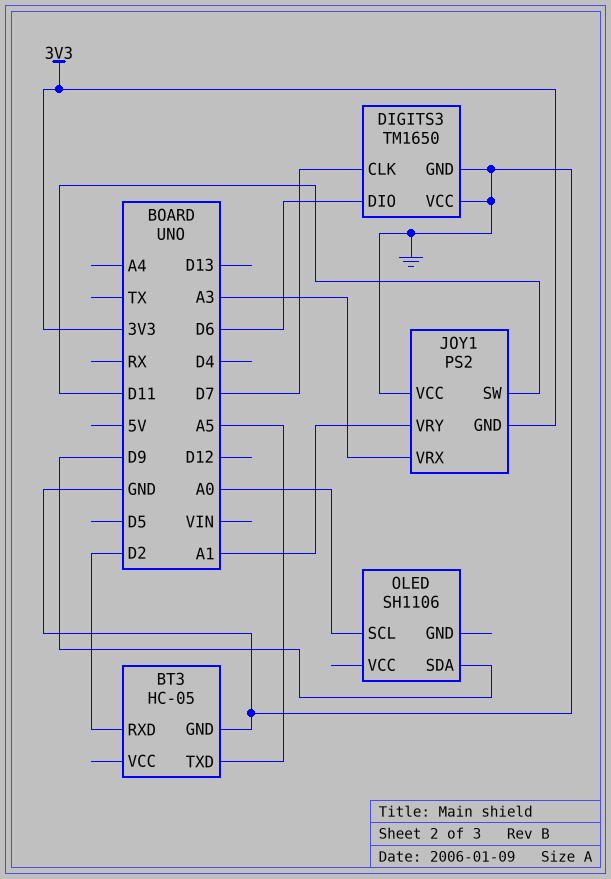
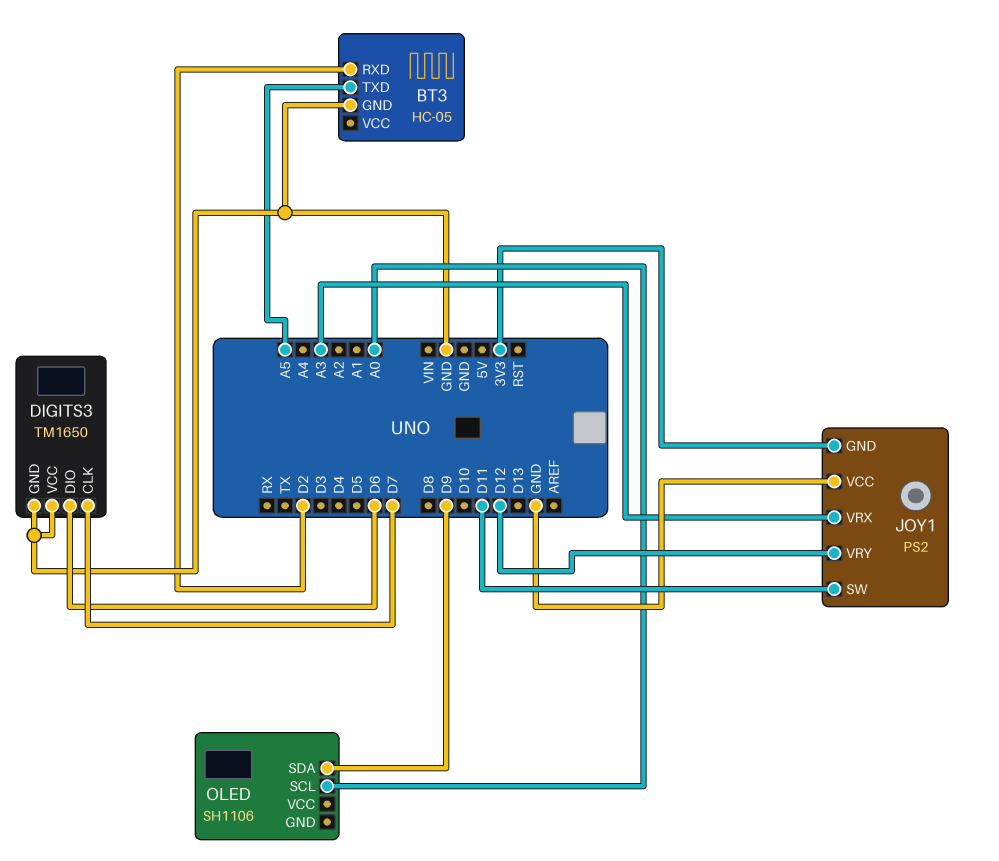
JOY1 pin VRY: A1 -> D12

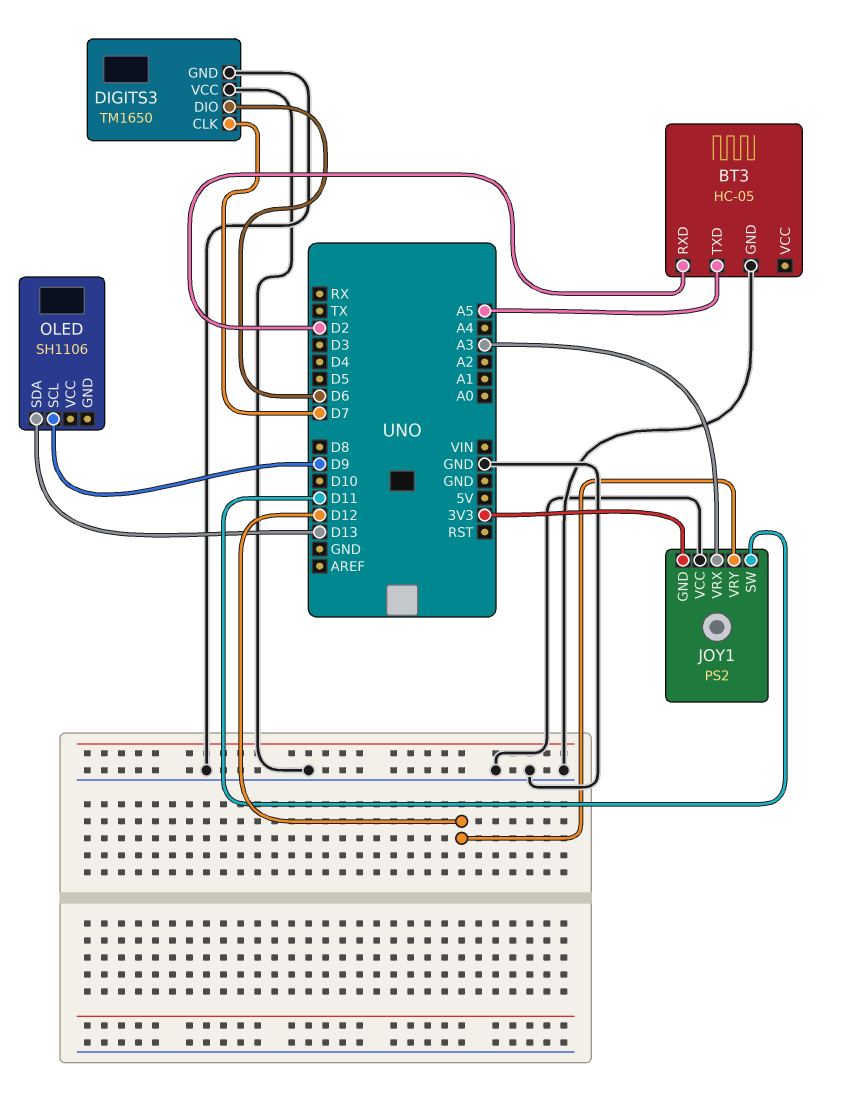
OLED pin SCL: A0 -> D9
OLED pin SDA: D9 -> D13

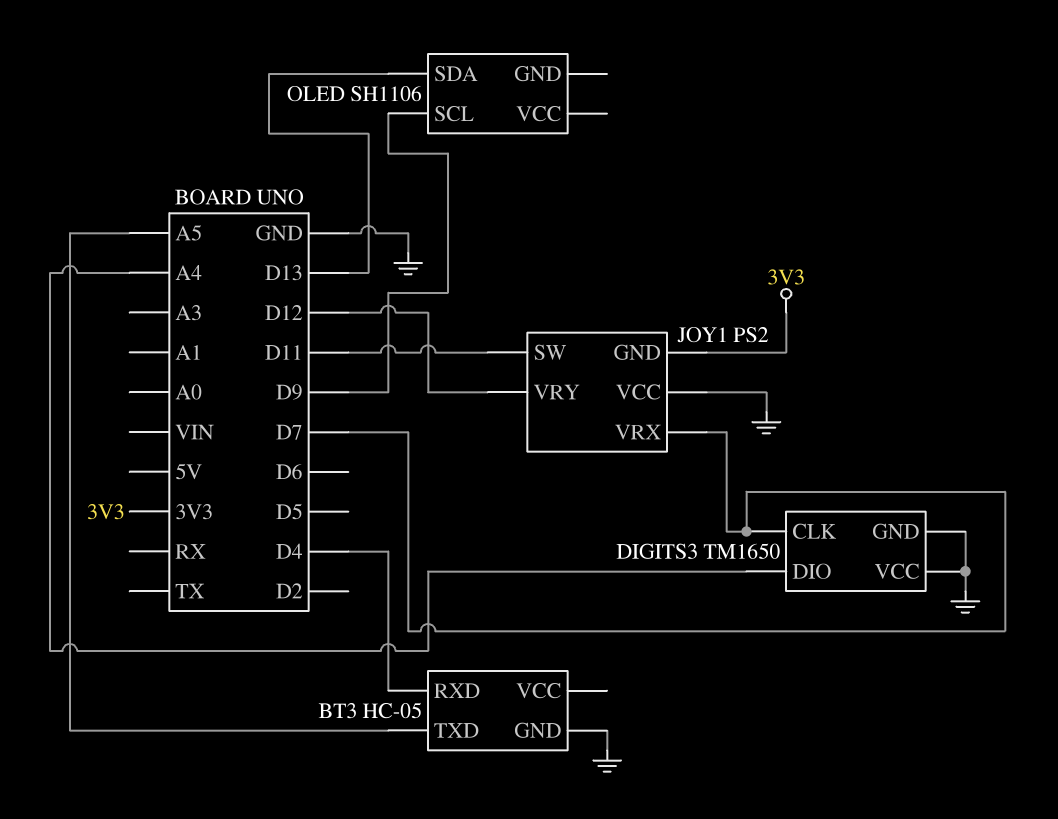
BT3 pin RXD: D2 -> D4
DIGITS3 pin DIO: D6 -> A4
JOY1 pin VRX: A3 -> D7

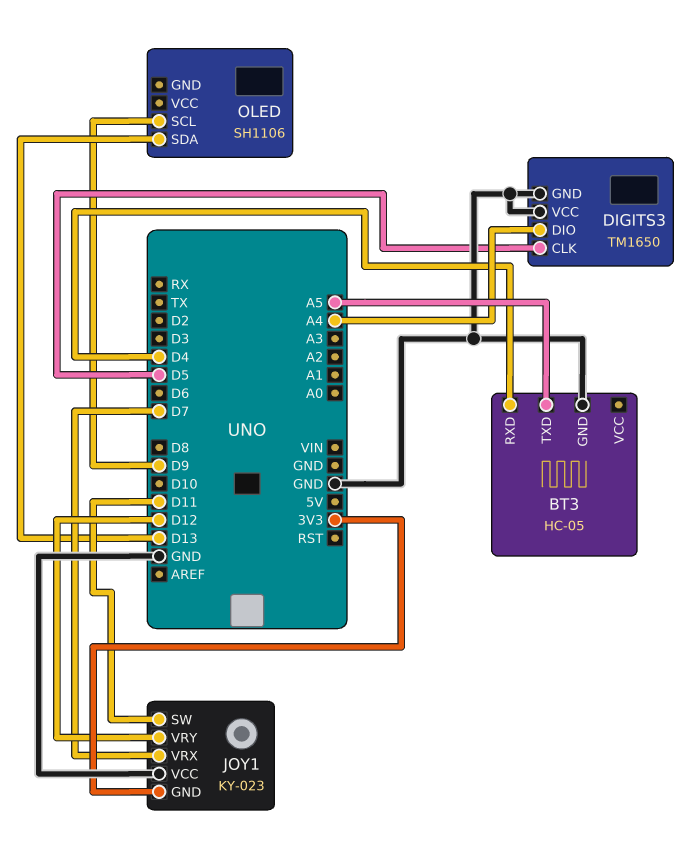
DIGITS3 pin CLK: D7 -> D5
JOY1: PS2 -> KY-023

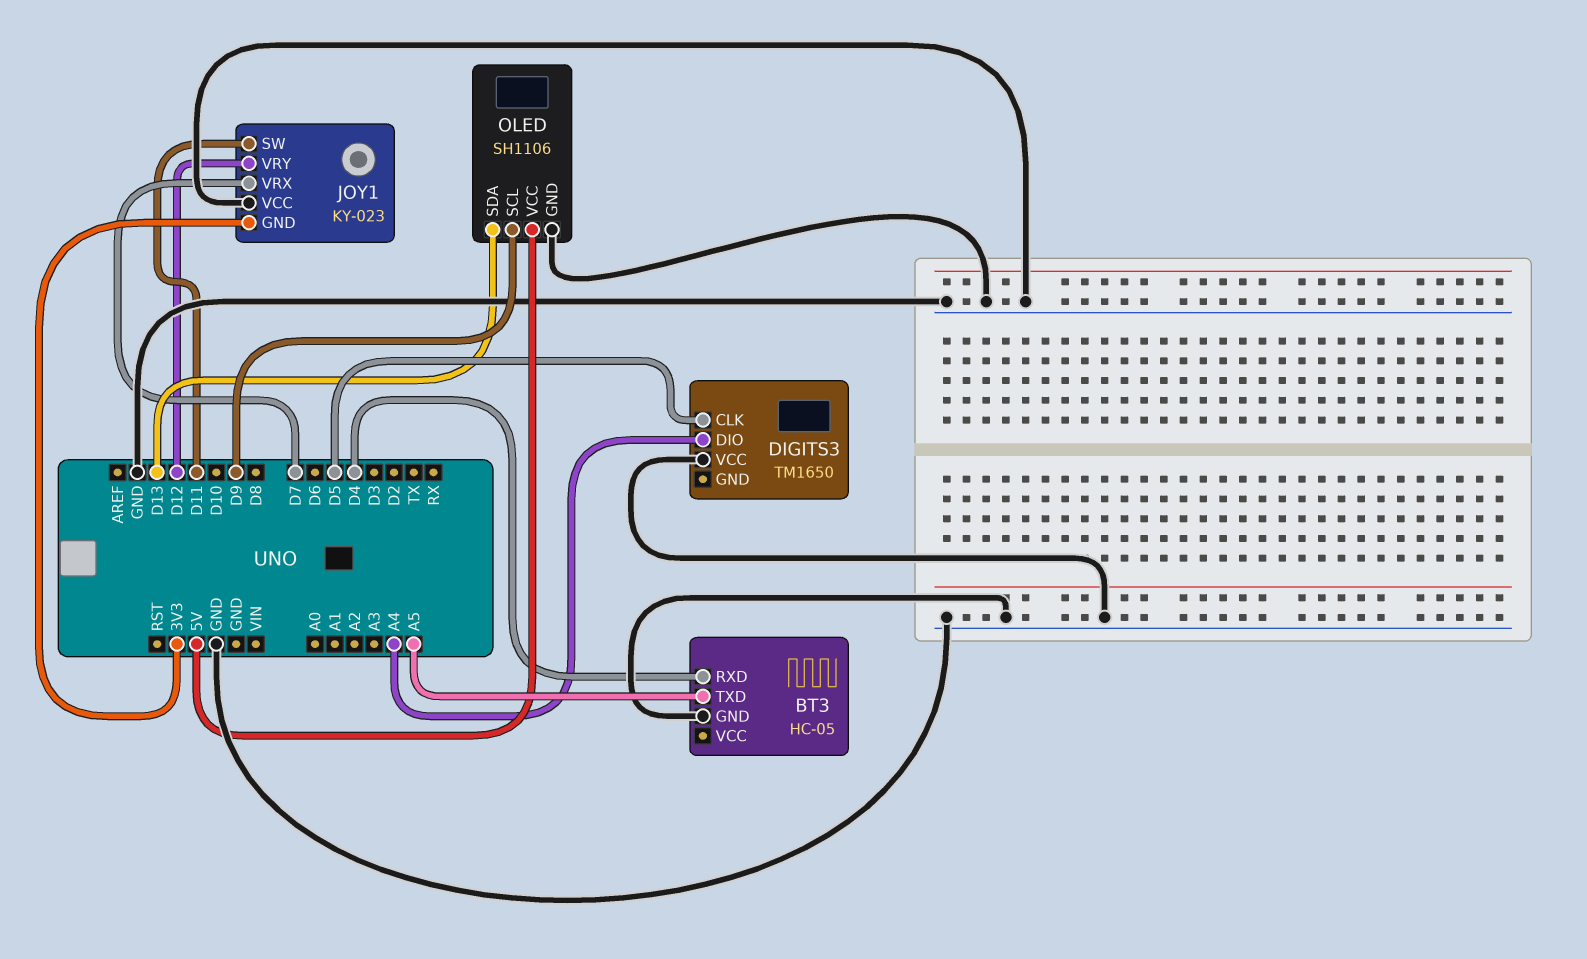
DIGITS3 pin GND: GND -> none
OLED pin GND: none -> GND
OLED pin VCC: none -> 5V

